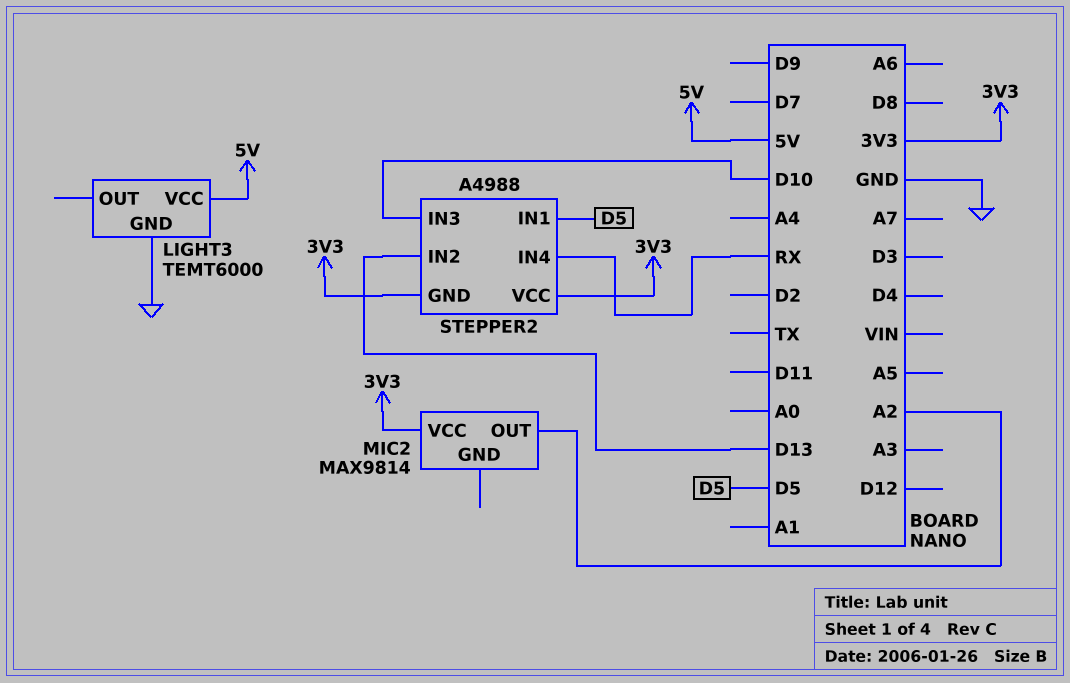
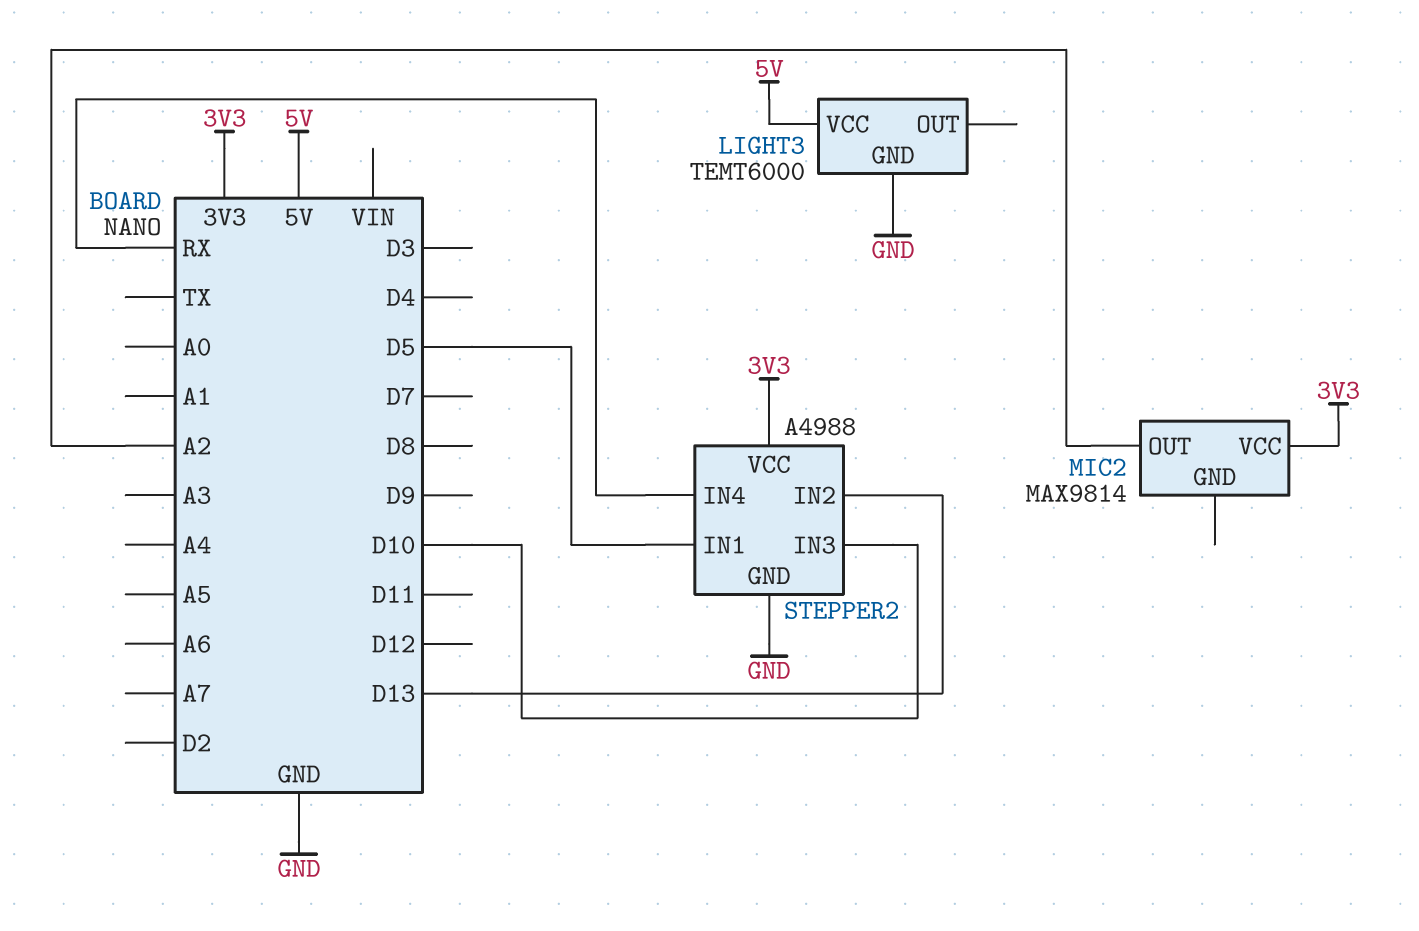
STEPPER2 pin GND: 3V3 -> GND

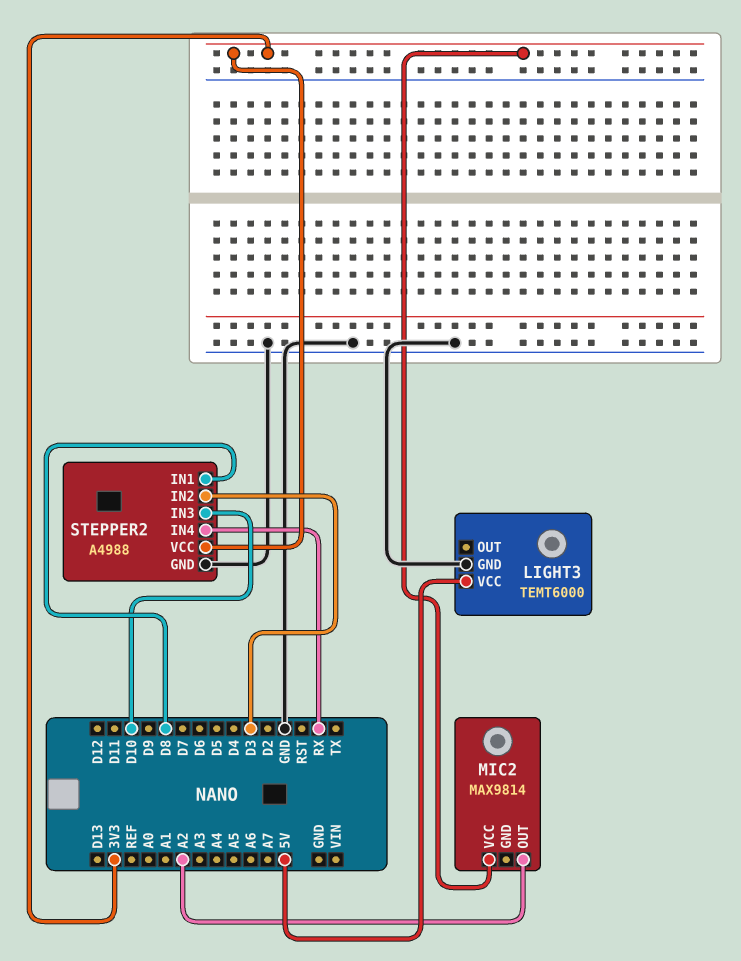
STEPPER2 pin IN1: D5 -> D8
STEPPER2 pin IN2: D13 -> D3

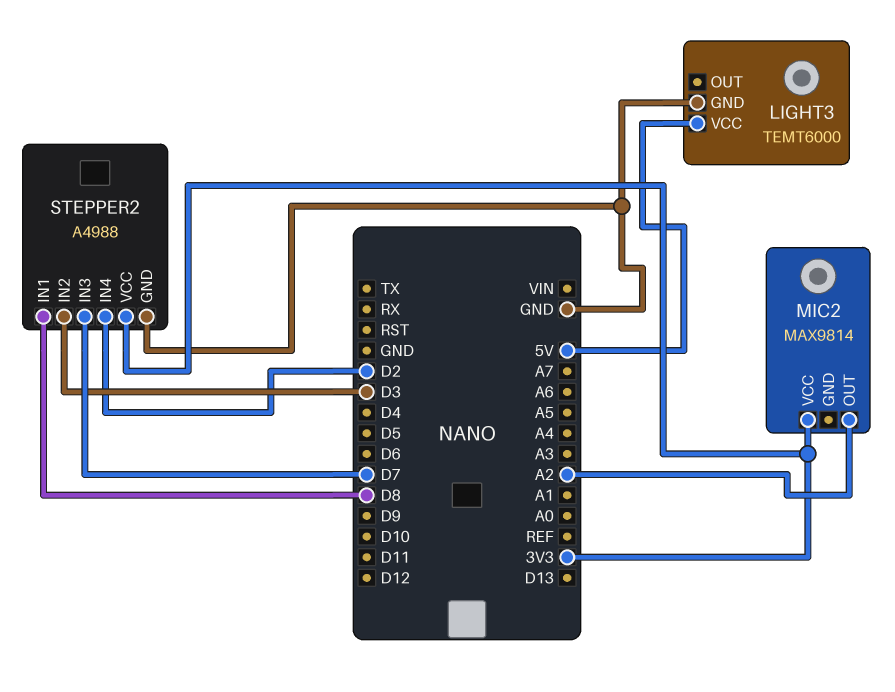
STEPPER2 pin IN3: D10 -> D7
STEPPER2 pin IN4: RX -> D2

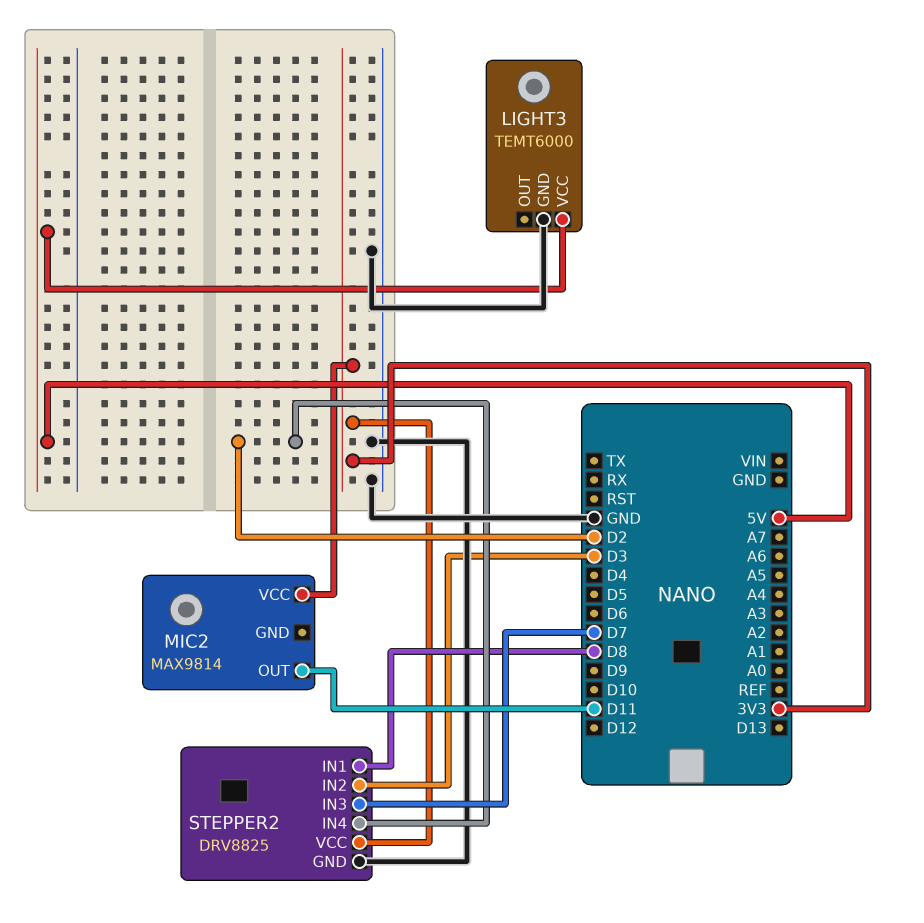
MIC2 pin OUT: A2 -> D11
STEPPER2: A4988 -> DRV8825

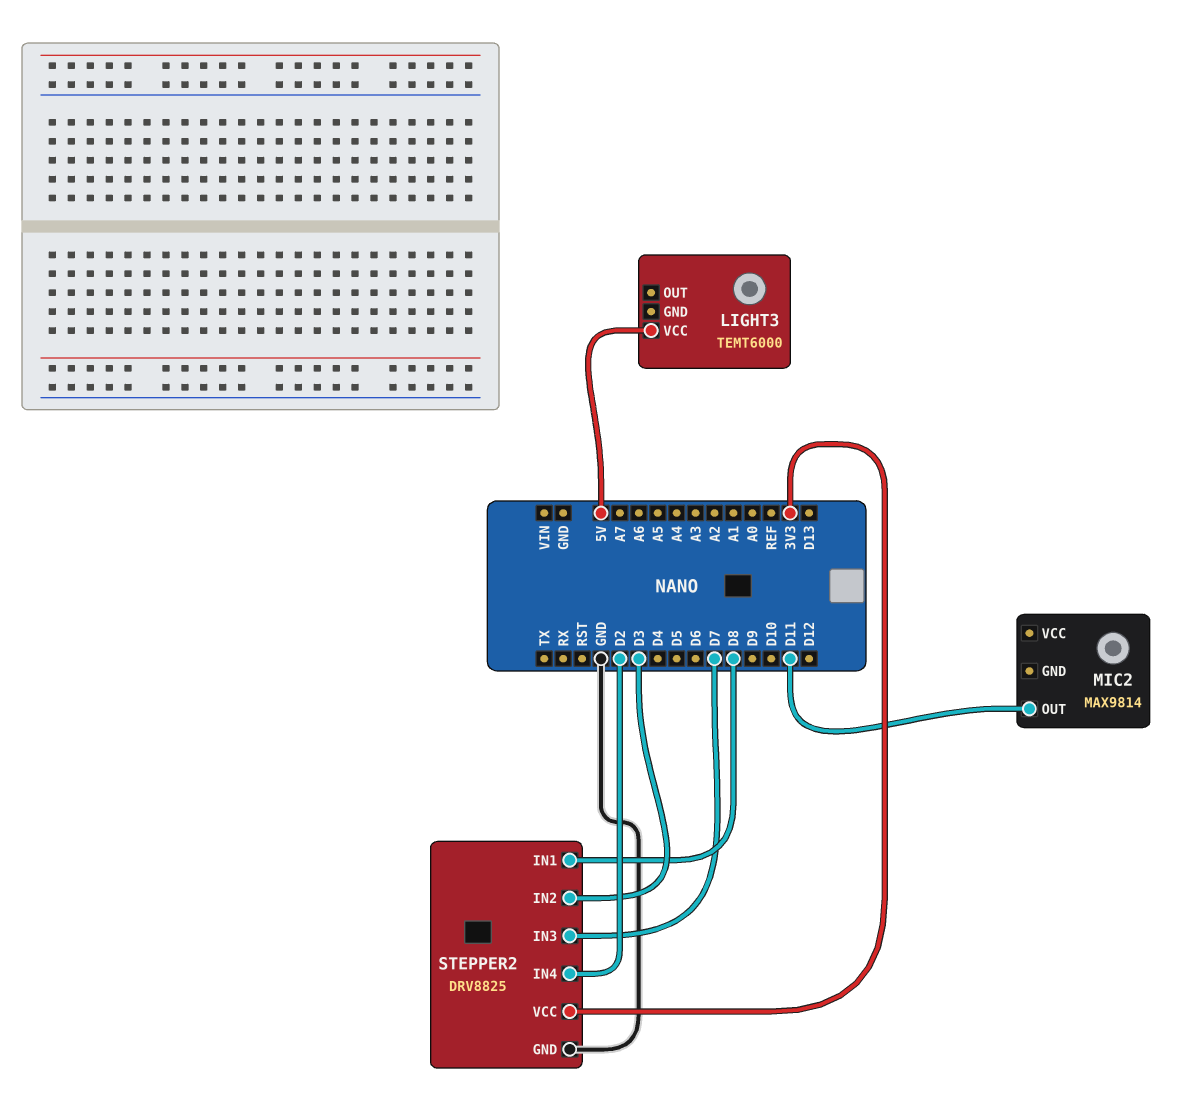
LIGHT3 pin GND: GND -> none
MIC2 pin VCC: 3V3 -> none

